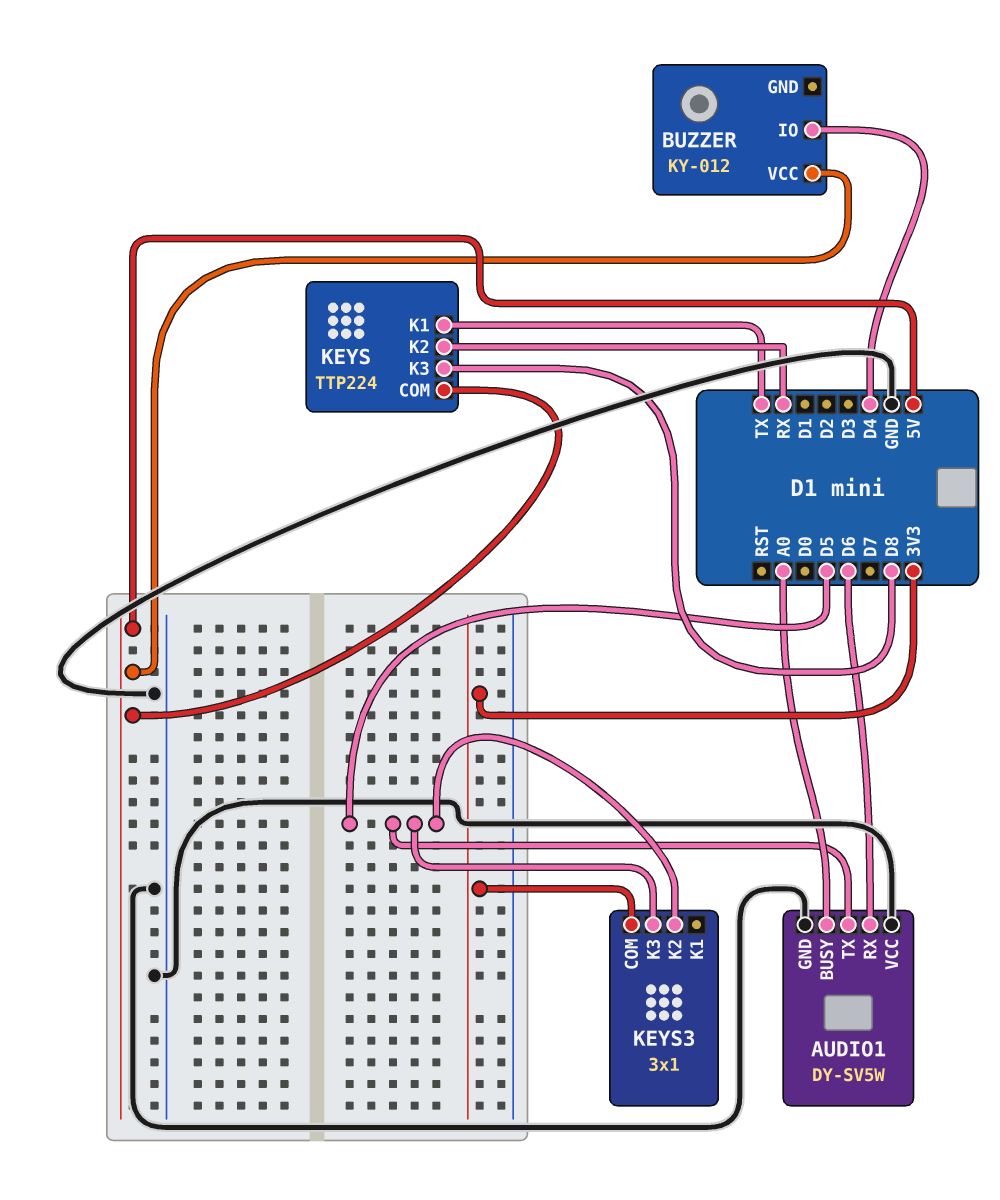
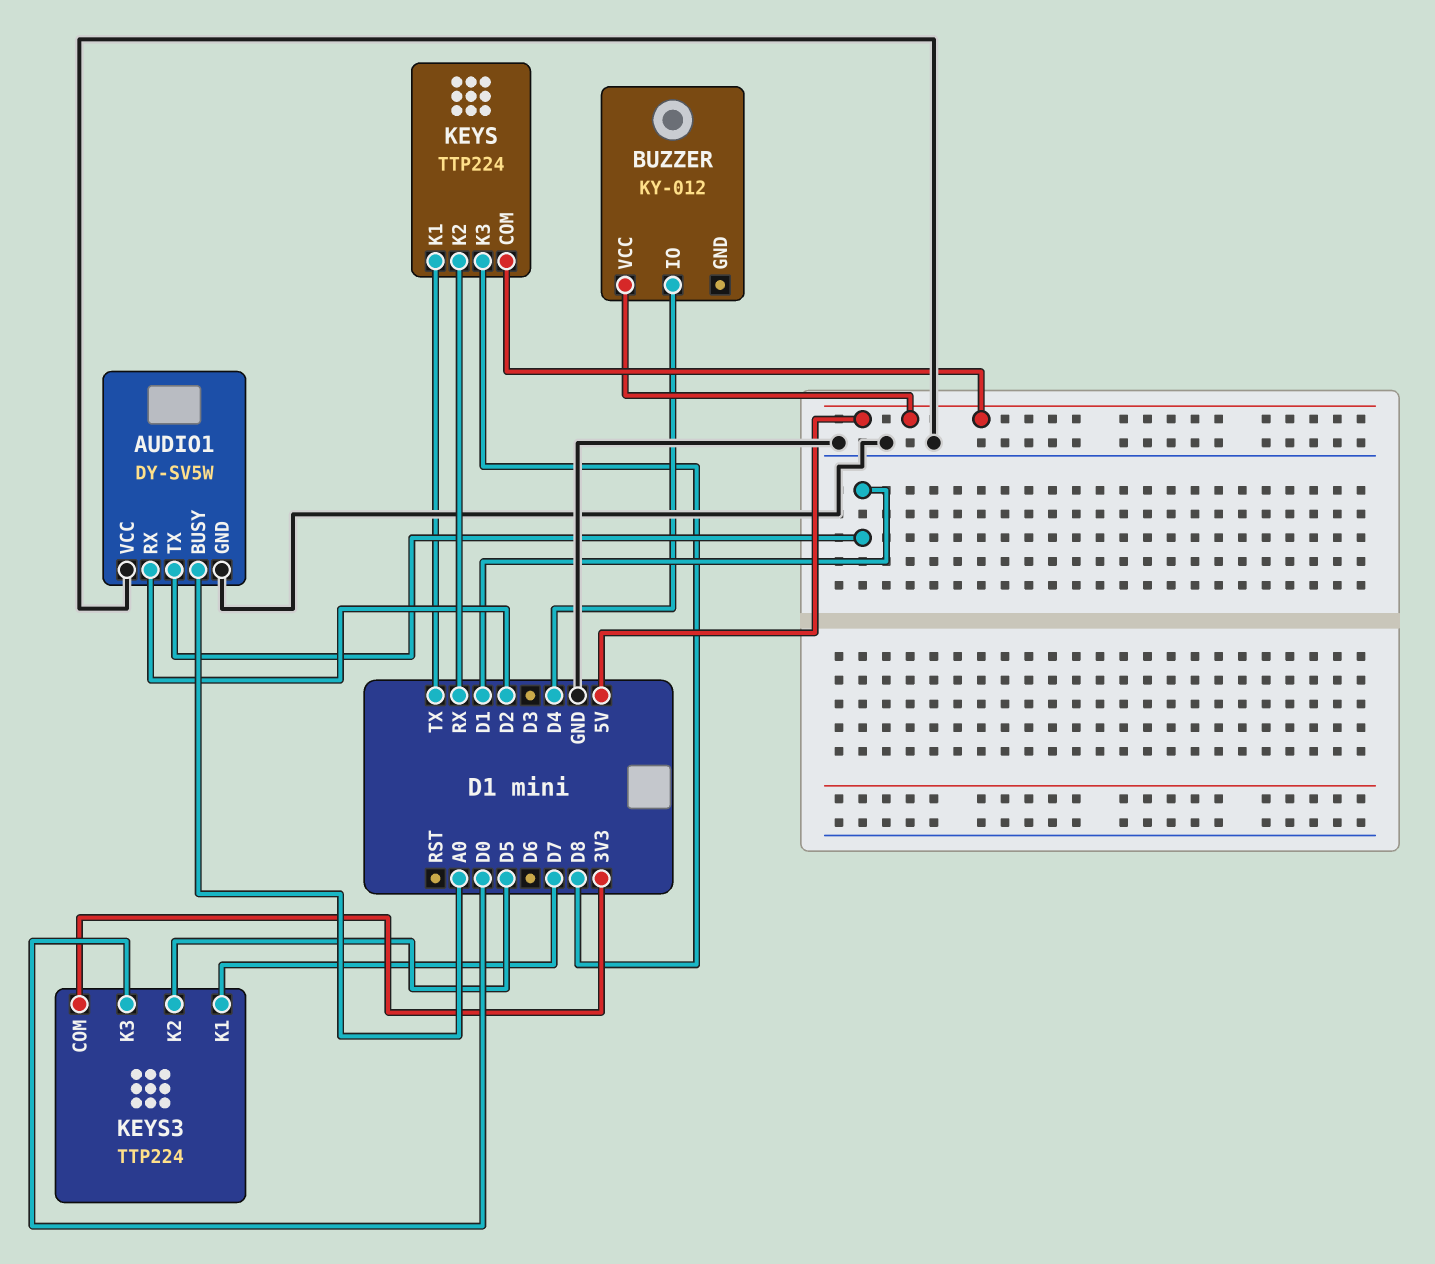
AUDIO1 pin RX: D6 -> D2
AUDIO1 pin TX: D5 -> D1
KEYS3: 3x1 -> TTP224
KEYS3 pin K1: none -> D7
KEYS3 pin K3: D5 -> D0

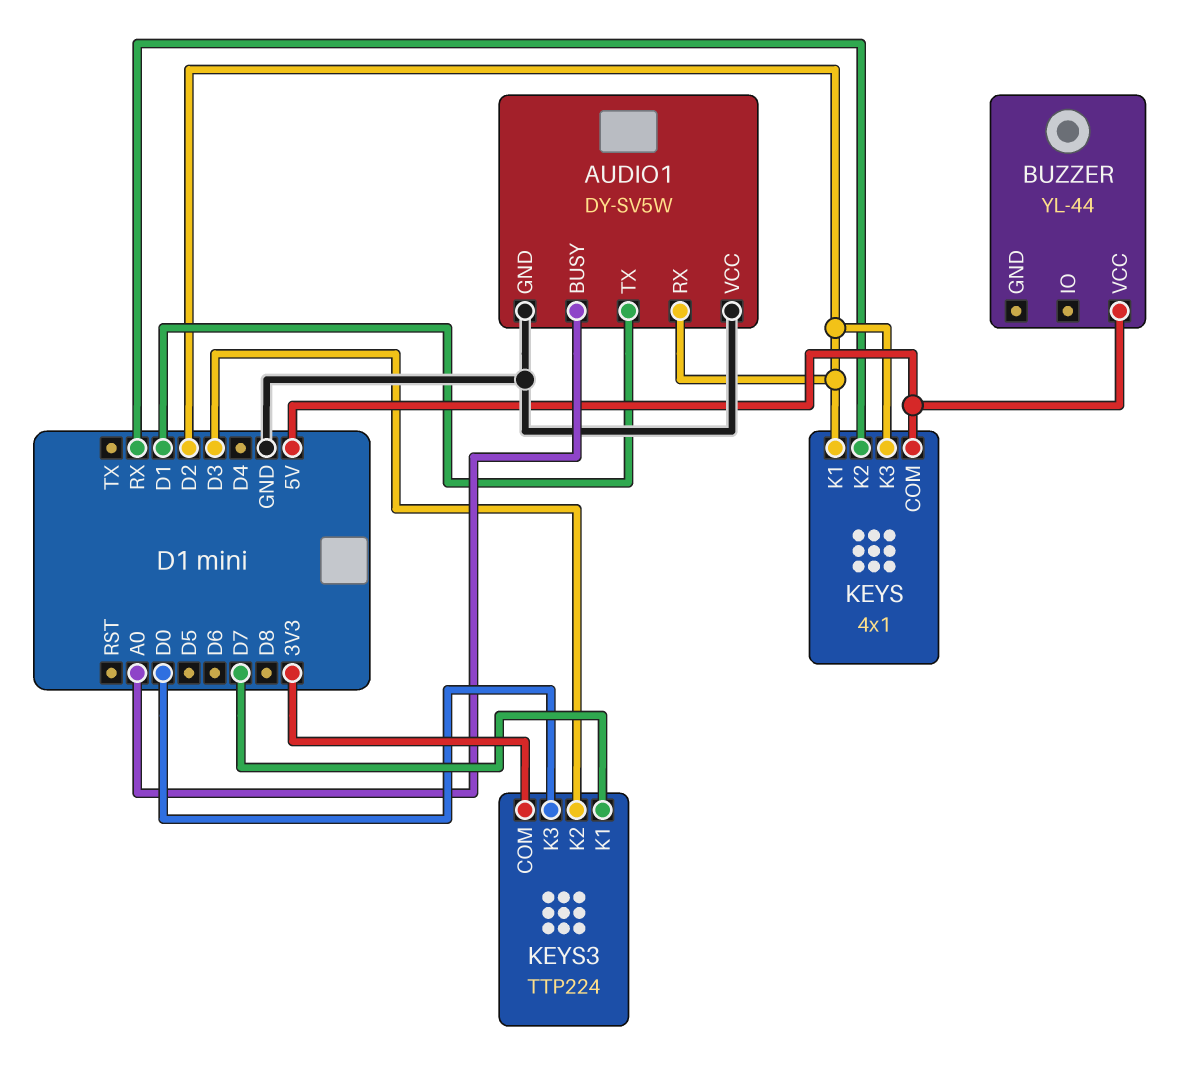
BUZZER: KY-012 -> YL-44
BUZZER pin IO: D4 -> none
KEYS: TTP224 -> 4x1
KEYS pin K1: TX -> D2
KEYS pin K3: D8 -> D2
KEYS3 pin K2: D5 -> D3

